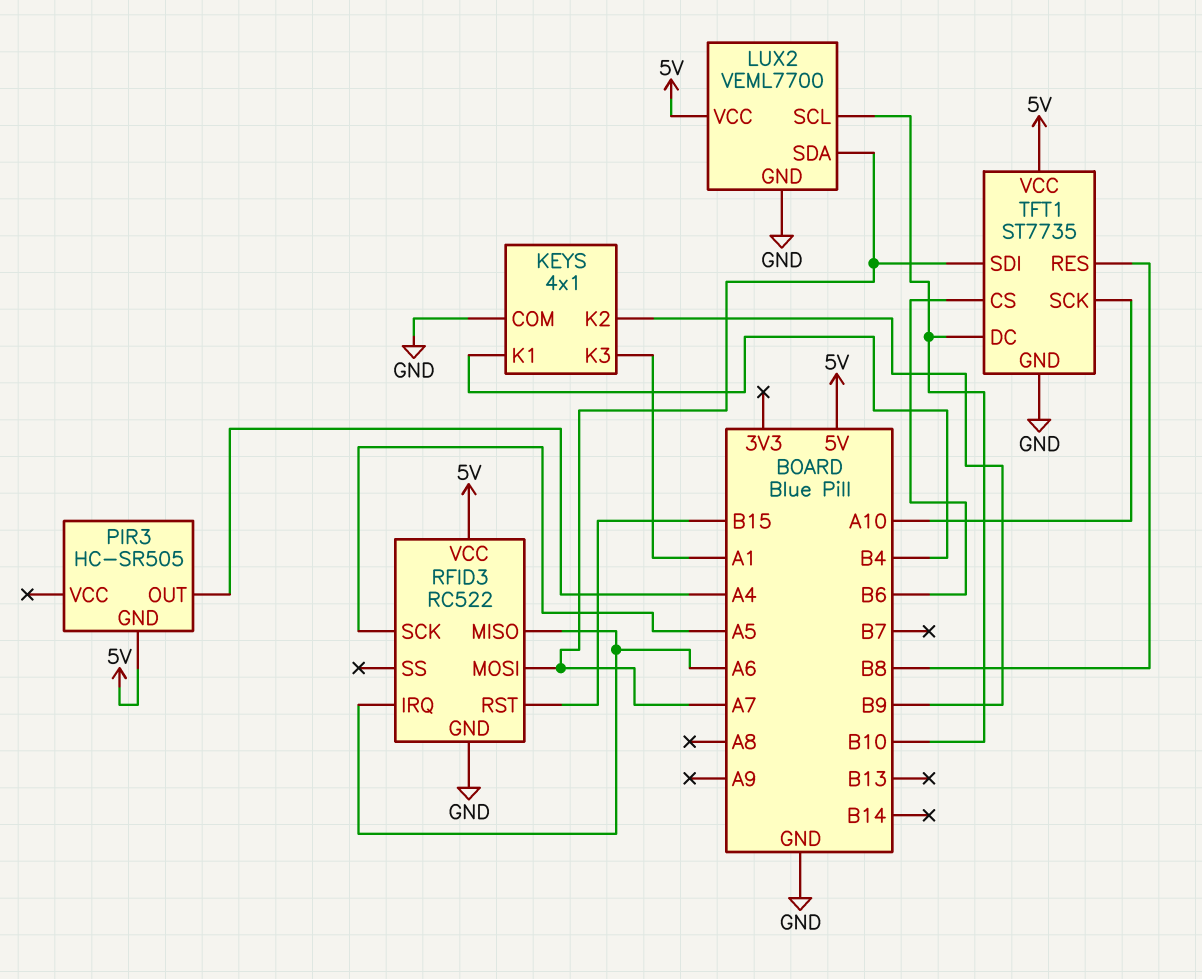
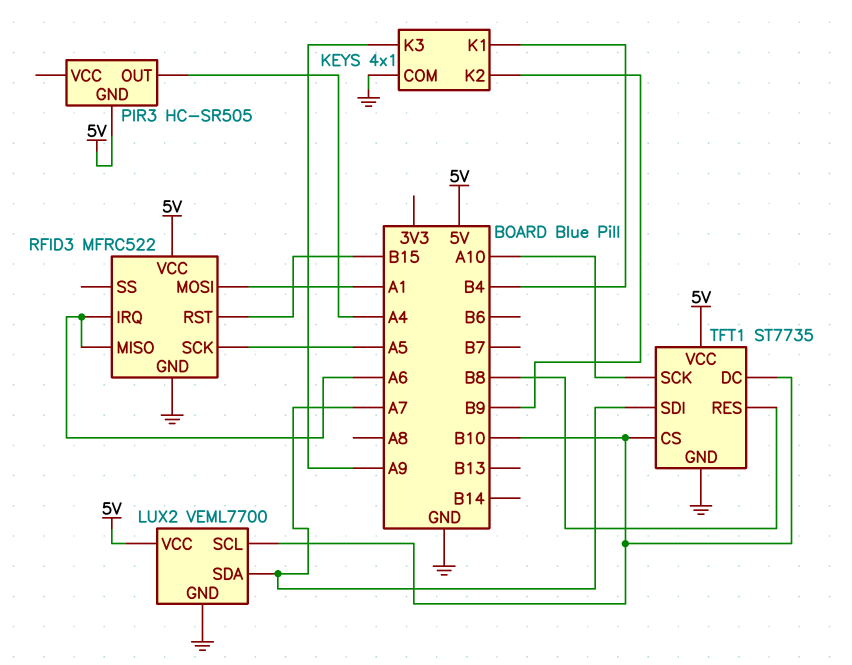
KEYS pin K3: A1 -> A9
RFID3: RC522 -> MFRC522
RFID3 pin MOSI: A7 -> A1
TFT1 pin CS: B6 -> B10

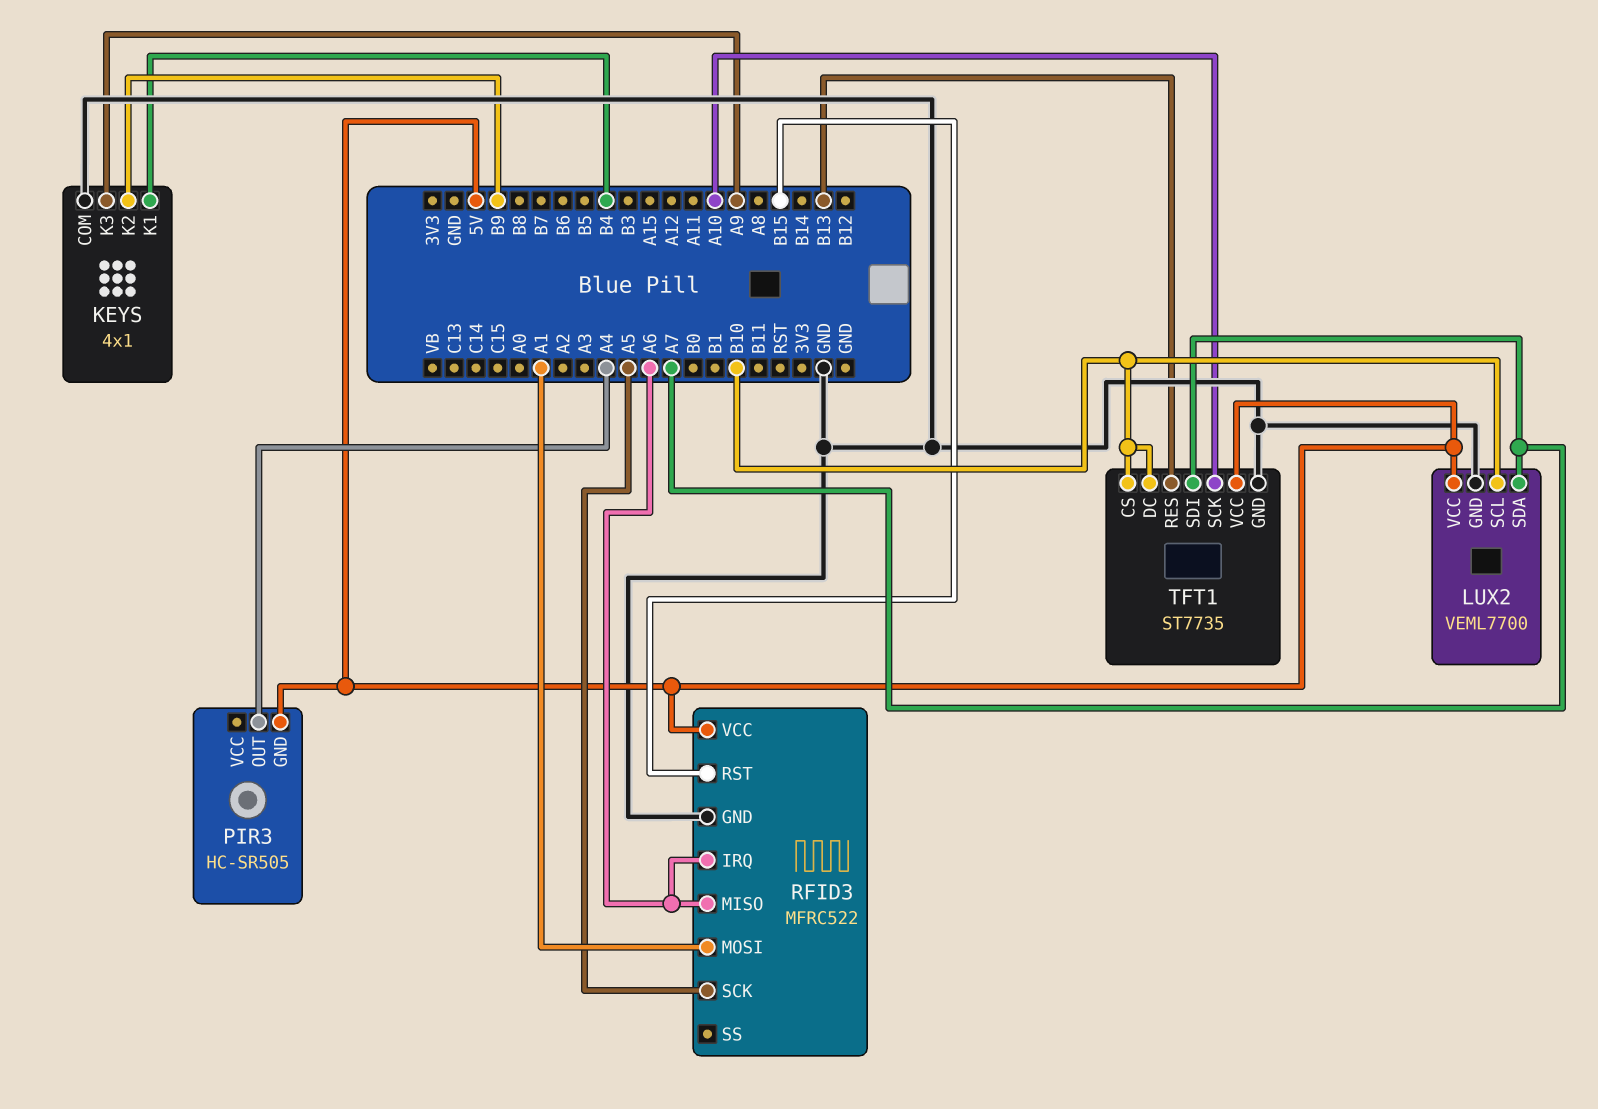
TFT1 pin RES: B8 -> B13

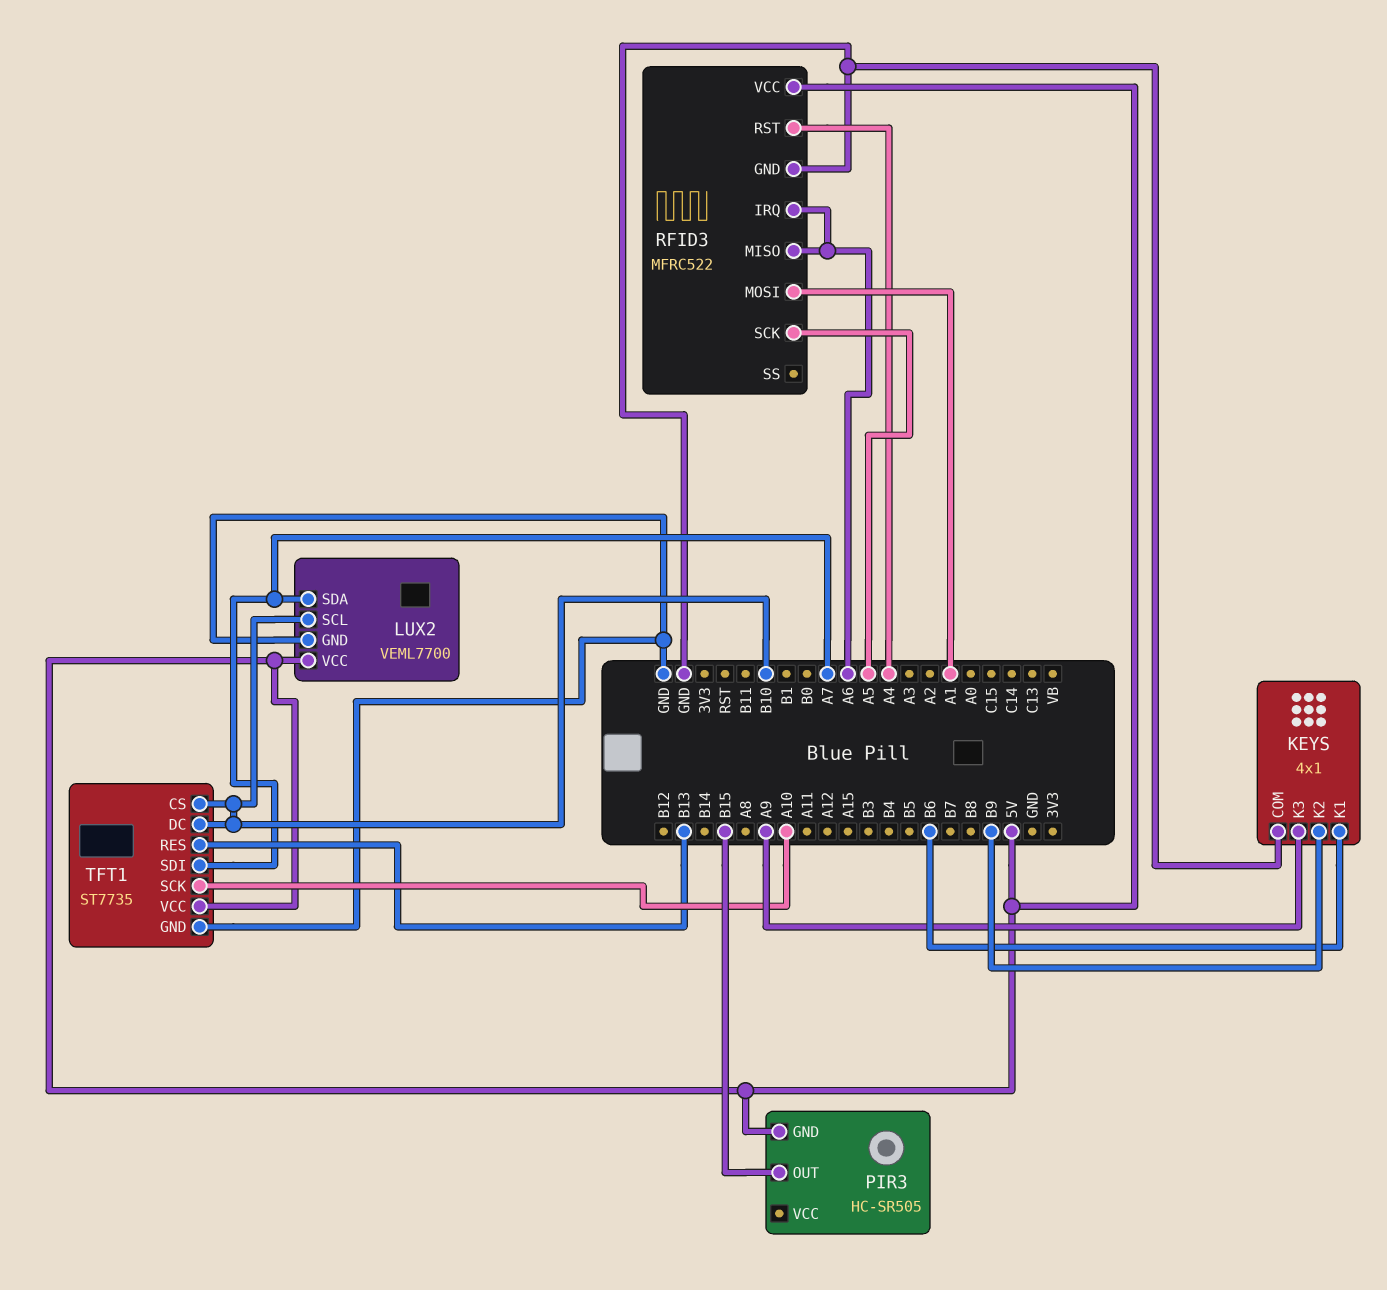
KEYS pin K1: B4 -> B6
PIR3 pin OUT: A4 -> B15
RFID3 pin RST: B15 -> A4

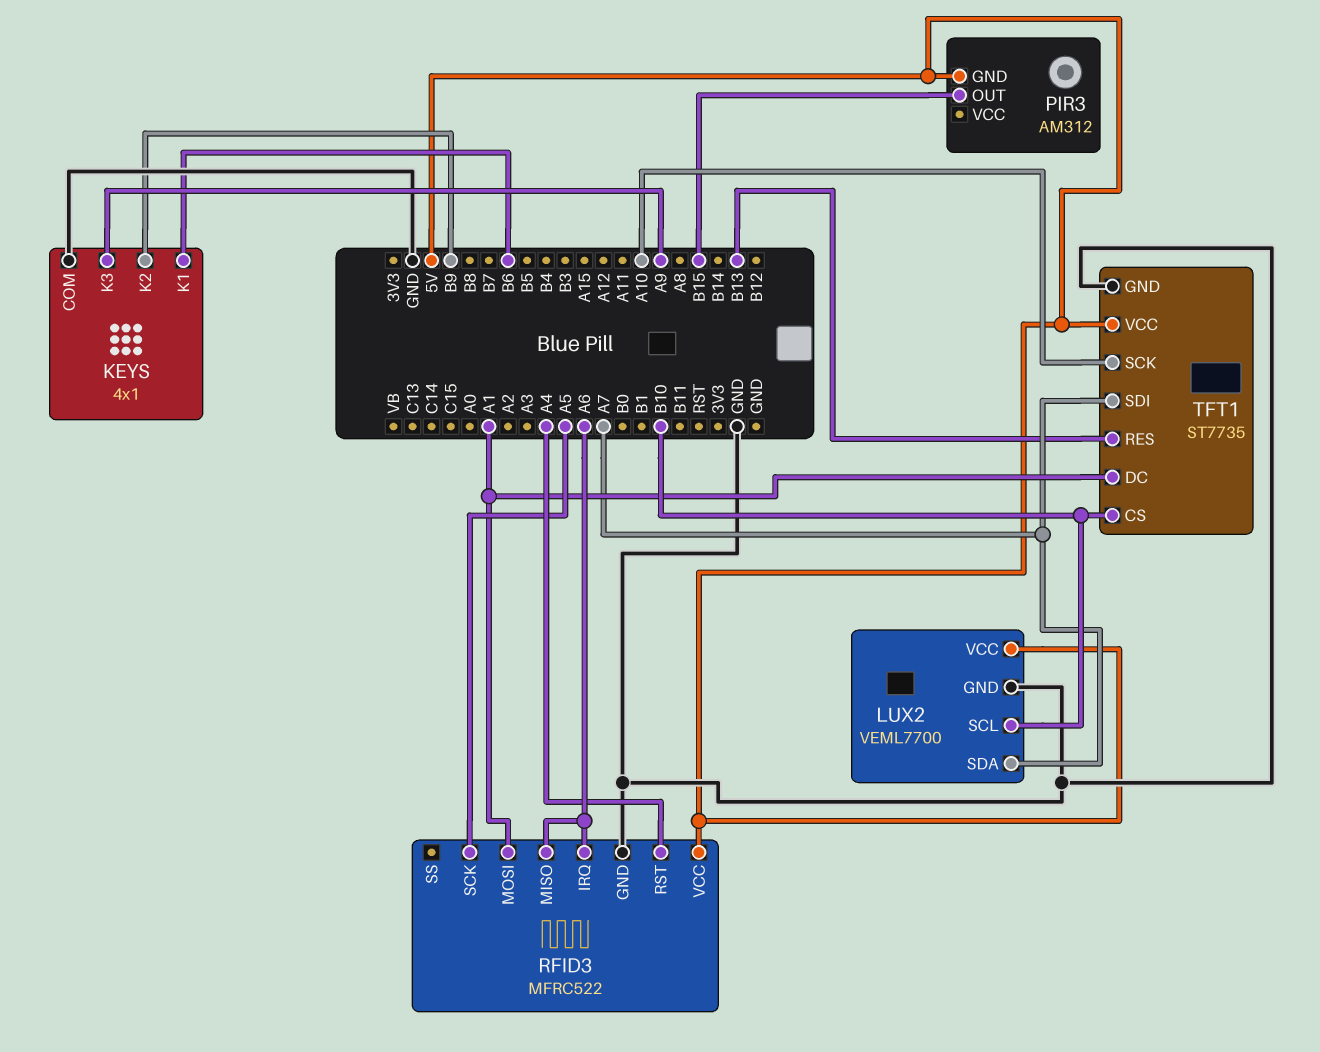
PIR3: HC-SR505 -> AM312
TFT1 pin DC: B10 -> A1

